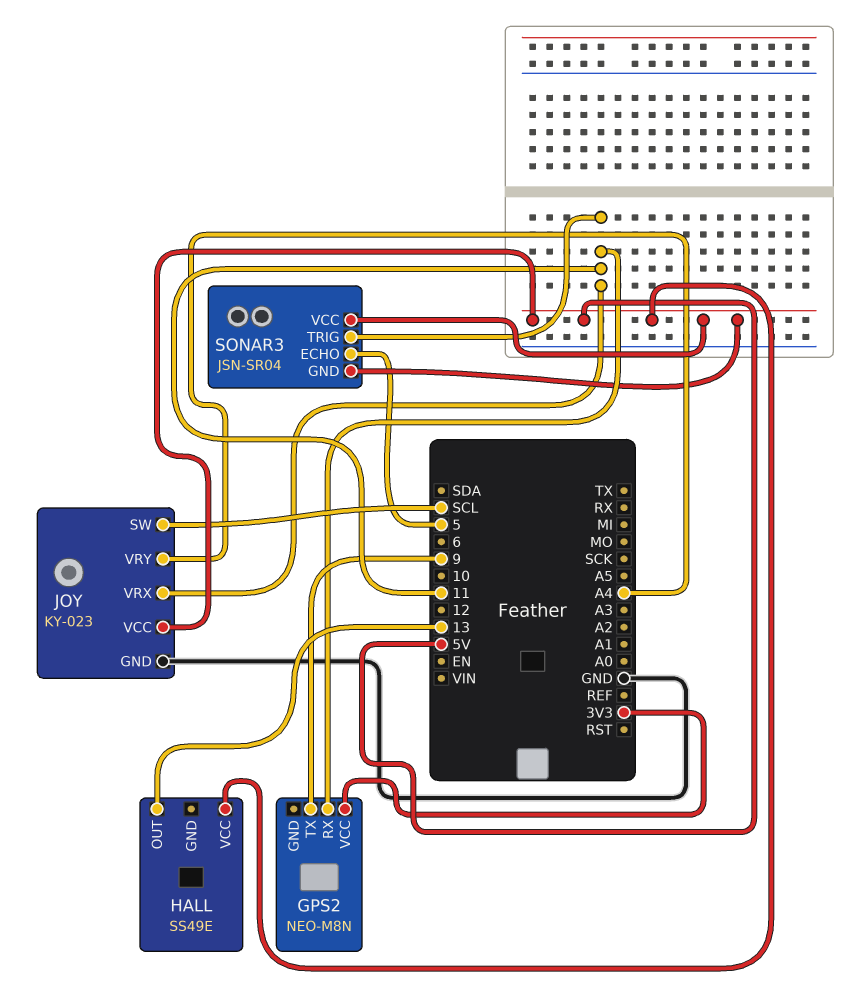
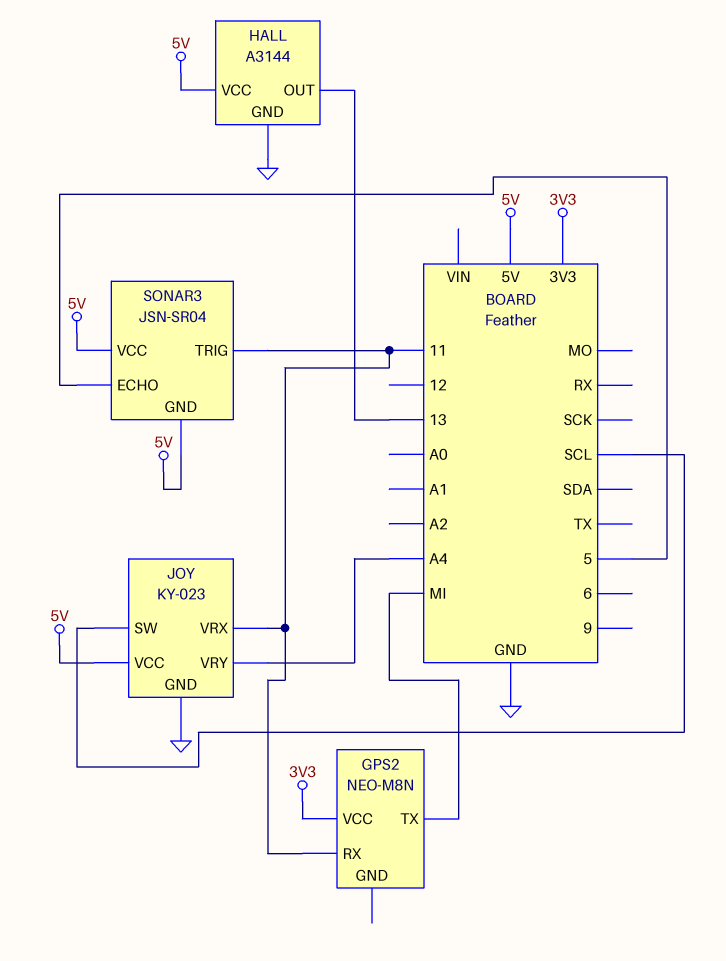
GPS2 pin TX: 9 -> MI
HALL: SS49E -> A3144
HALL pin GND: none -> GND

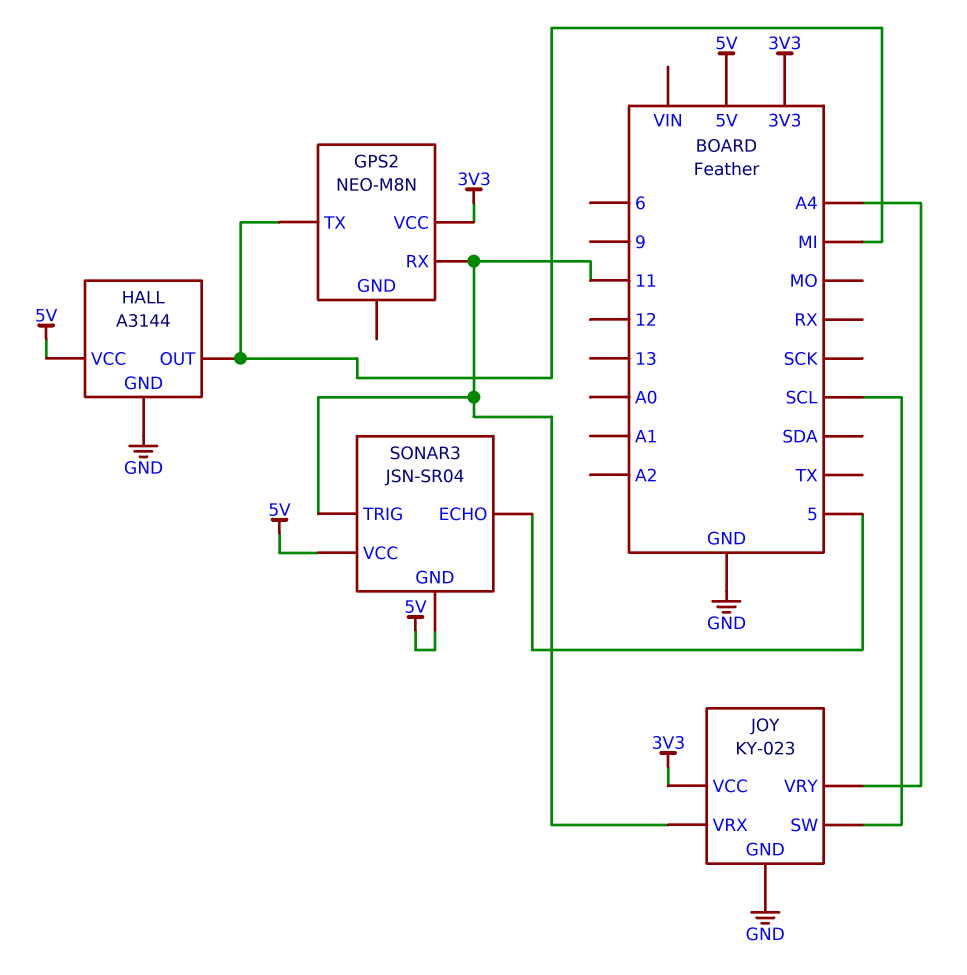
HALL pin OUT: 13 -> MI
JOY pin VCC: 5V -> 3V3

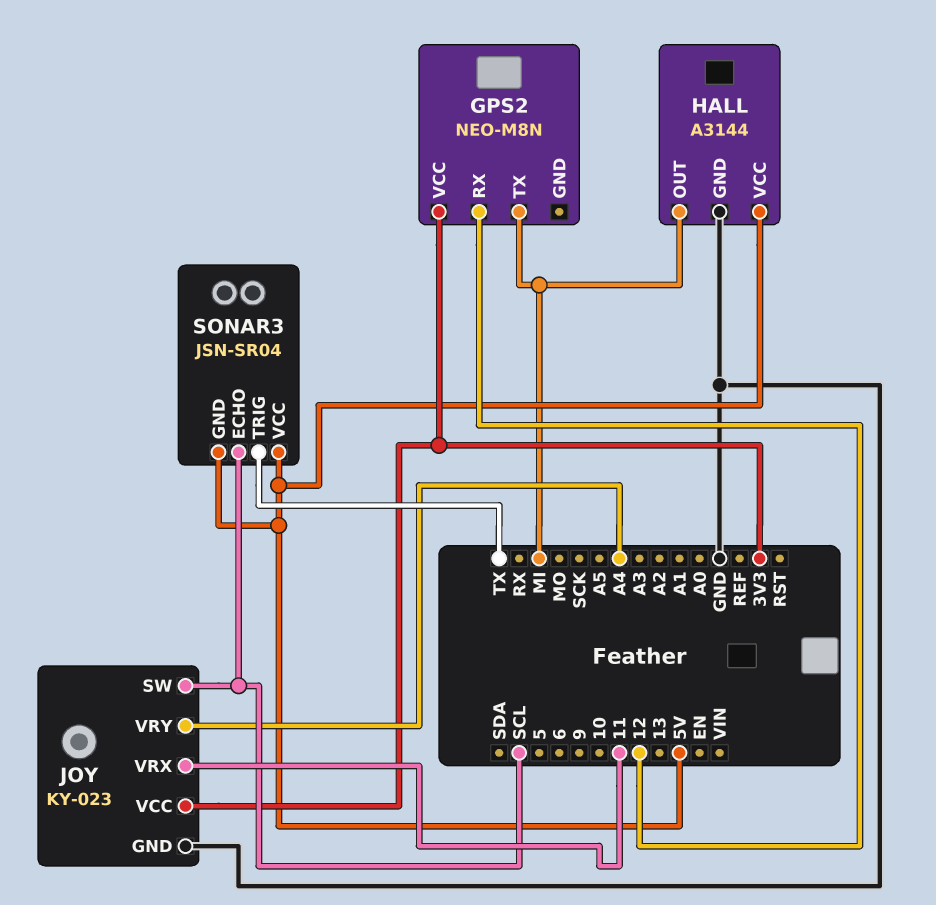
GPS2 pin RX: 11 -> 12
SONAR3 pin ECHO: 5 -> SCL
SONAR3 pin TRIG: 11 -> TX

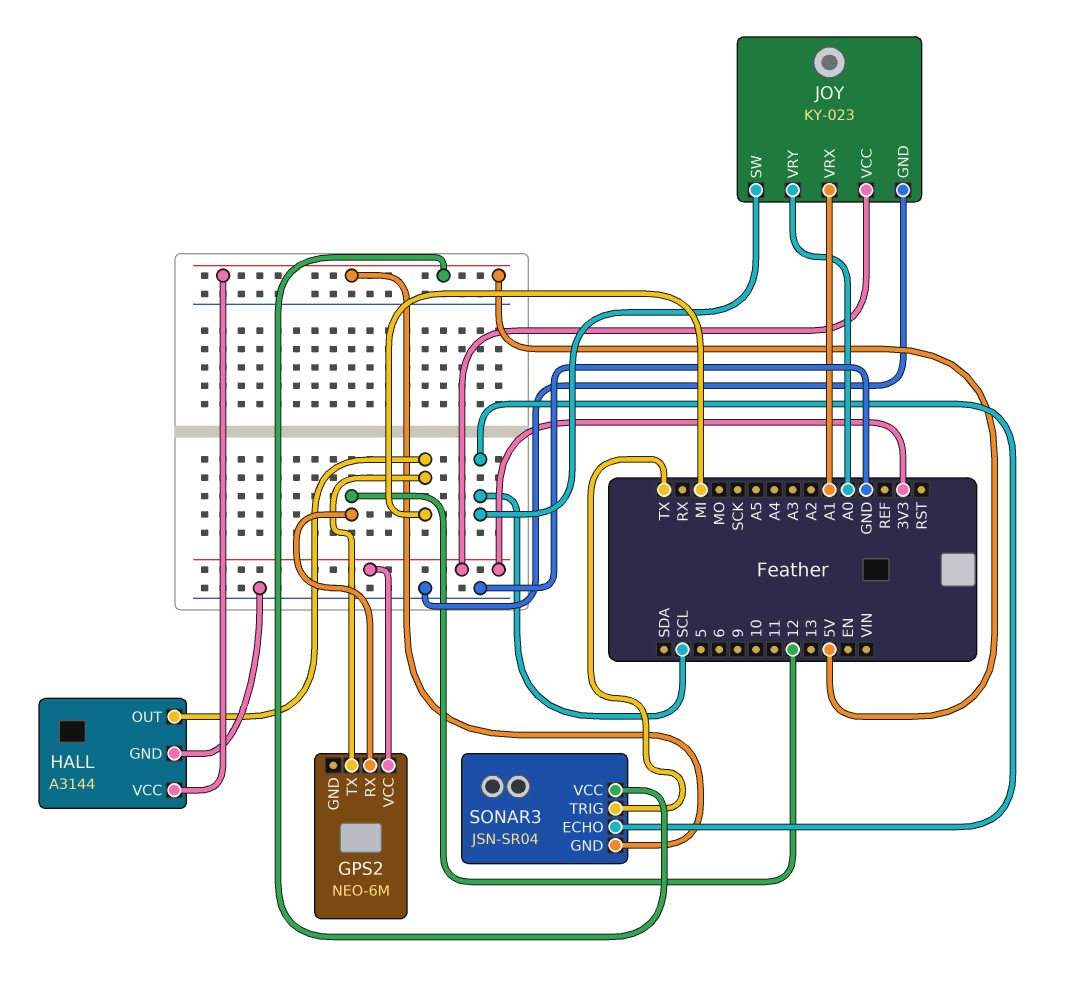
GPS2: NEO-M8N -> NEO-6M
JOY pin VRX: 11 -> A1
JOY pin VRY: A4 -> A0

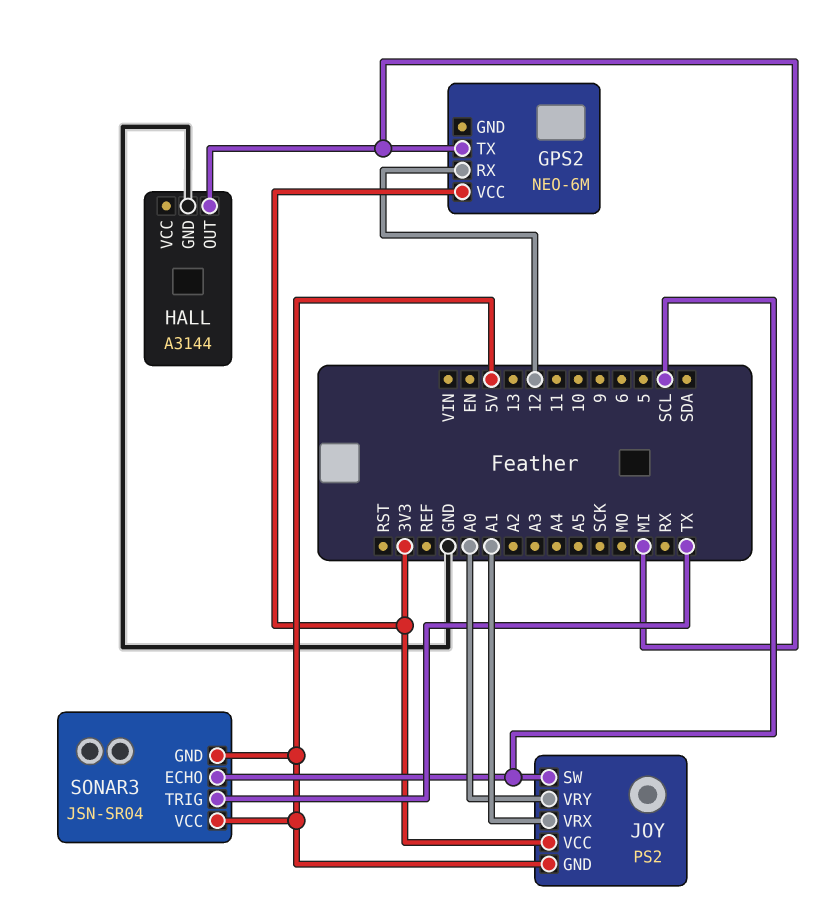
HALL pin VCC: 5V -> none
JOY: KY-023 -> PS2
JOY pin GND: GND -> 5V

